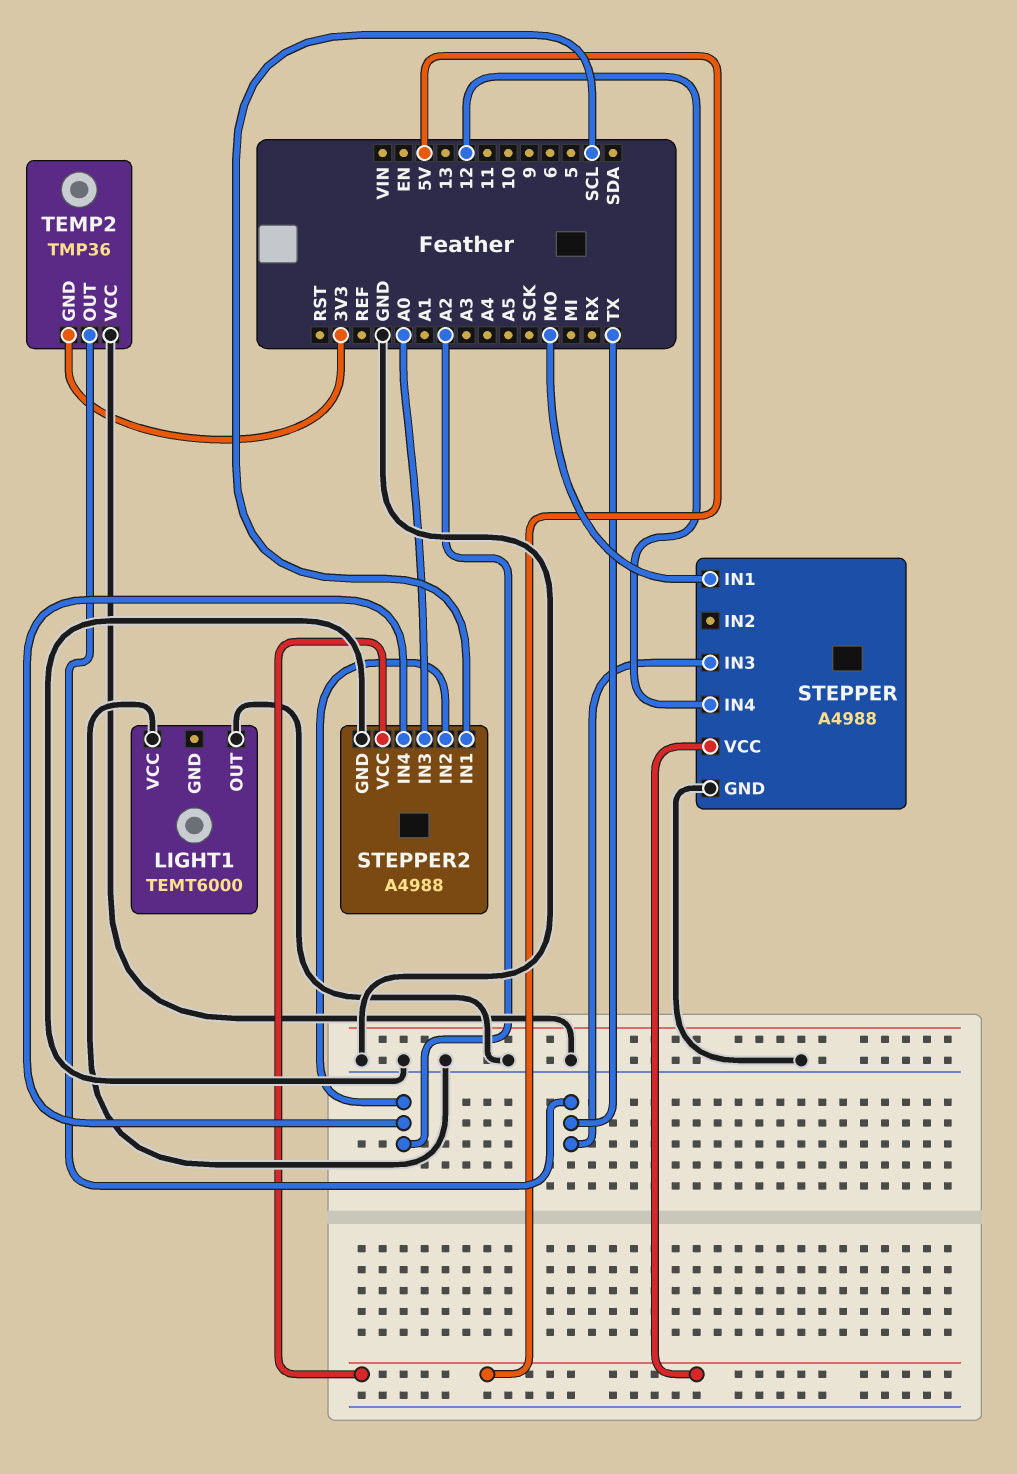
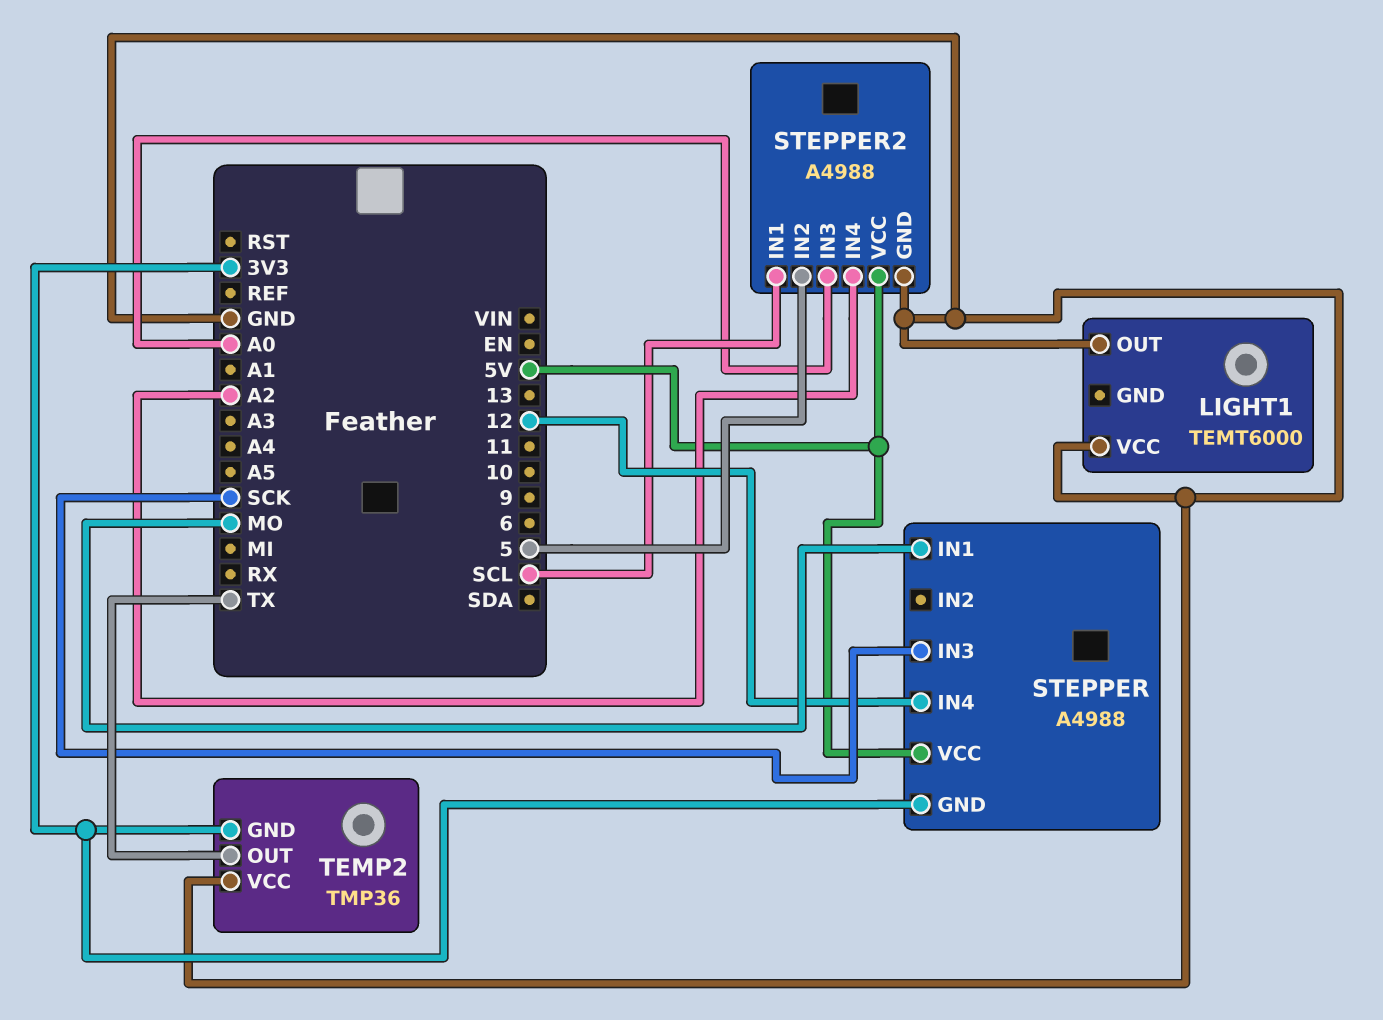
STEPPER pin GND: GND -> 3V3
STEPPER pin IN3: TX -> SCK
STEPPER2 pin IN2: A2 -> 5

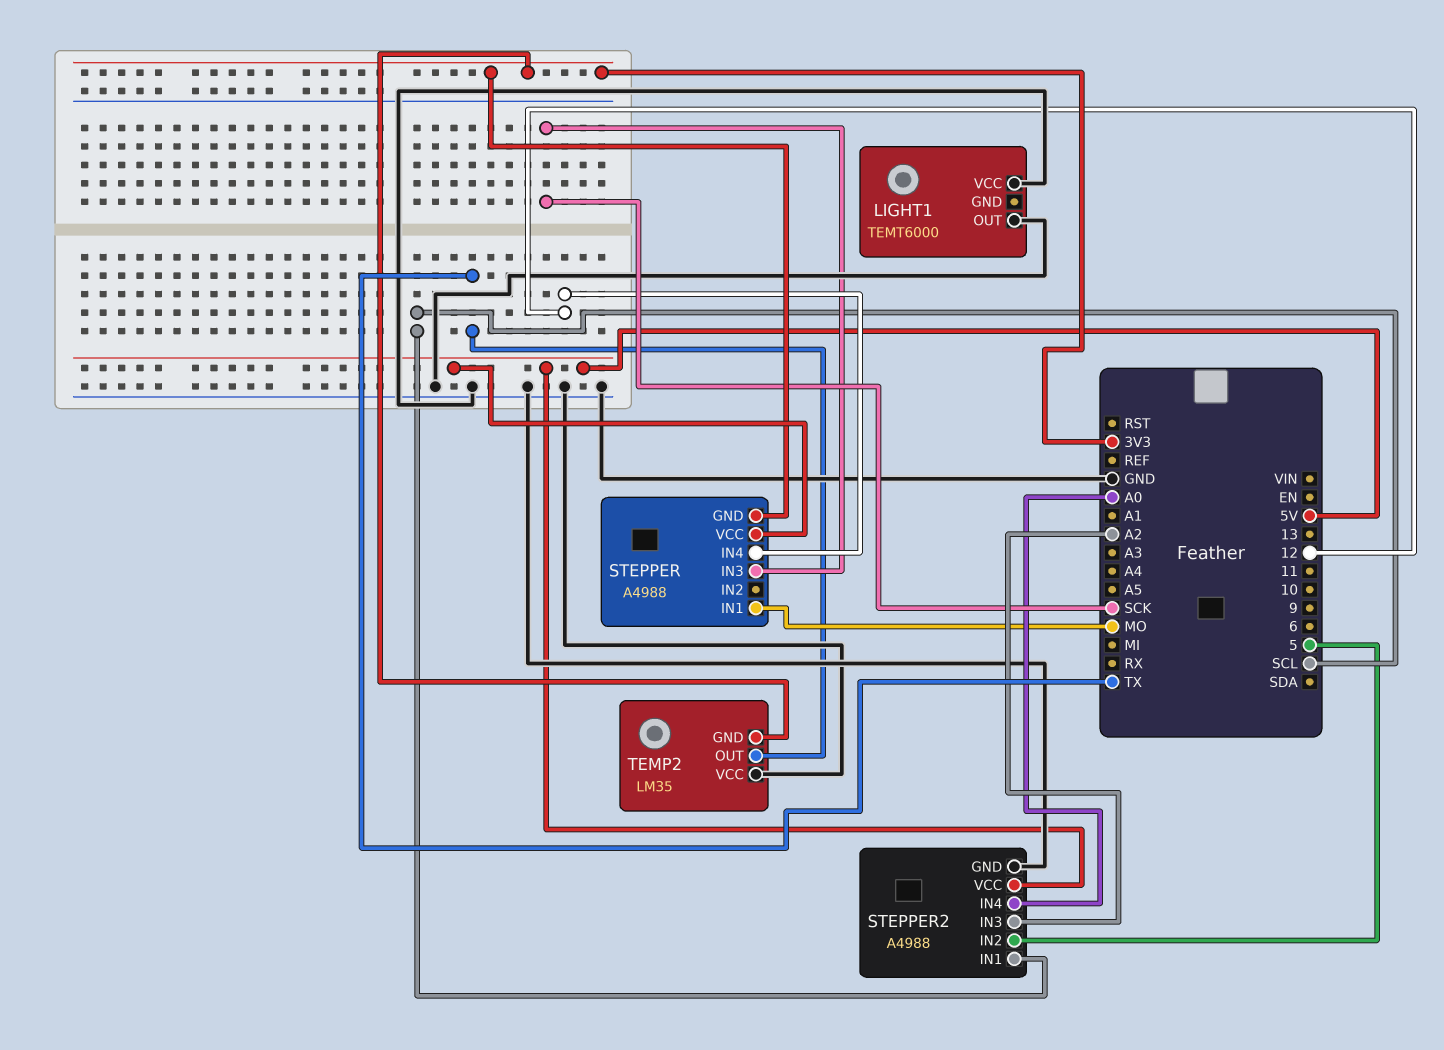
STEPPER2 pin IN3: A0 -> A2
STEPPER2 pin IN4: A2 -> A0
TEMP2: TMP36 -> LM35

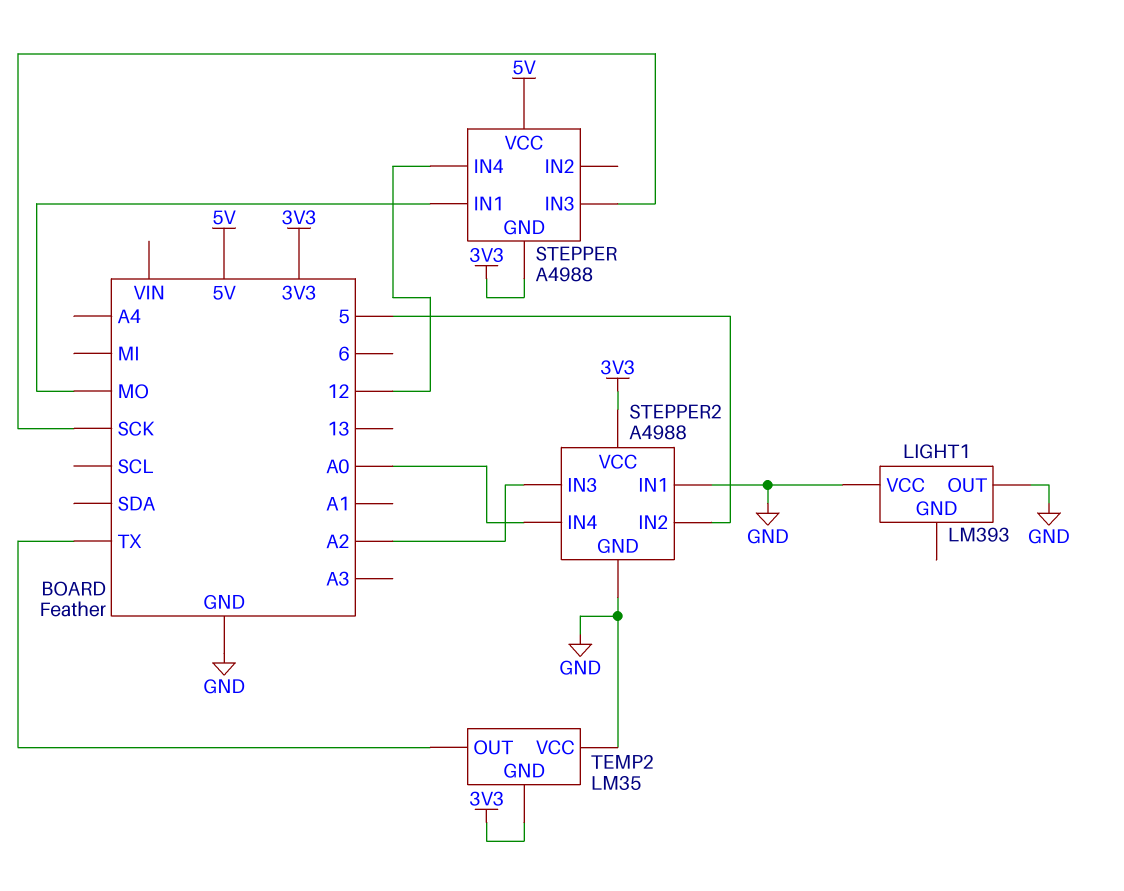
LIGHT1: TEMT6000 -> LM393
STEPPER2 pin IN1: SCL -> GND
STEPPER2 pin VCC: 5V -> 3V3

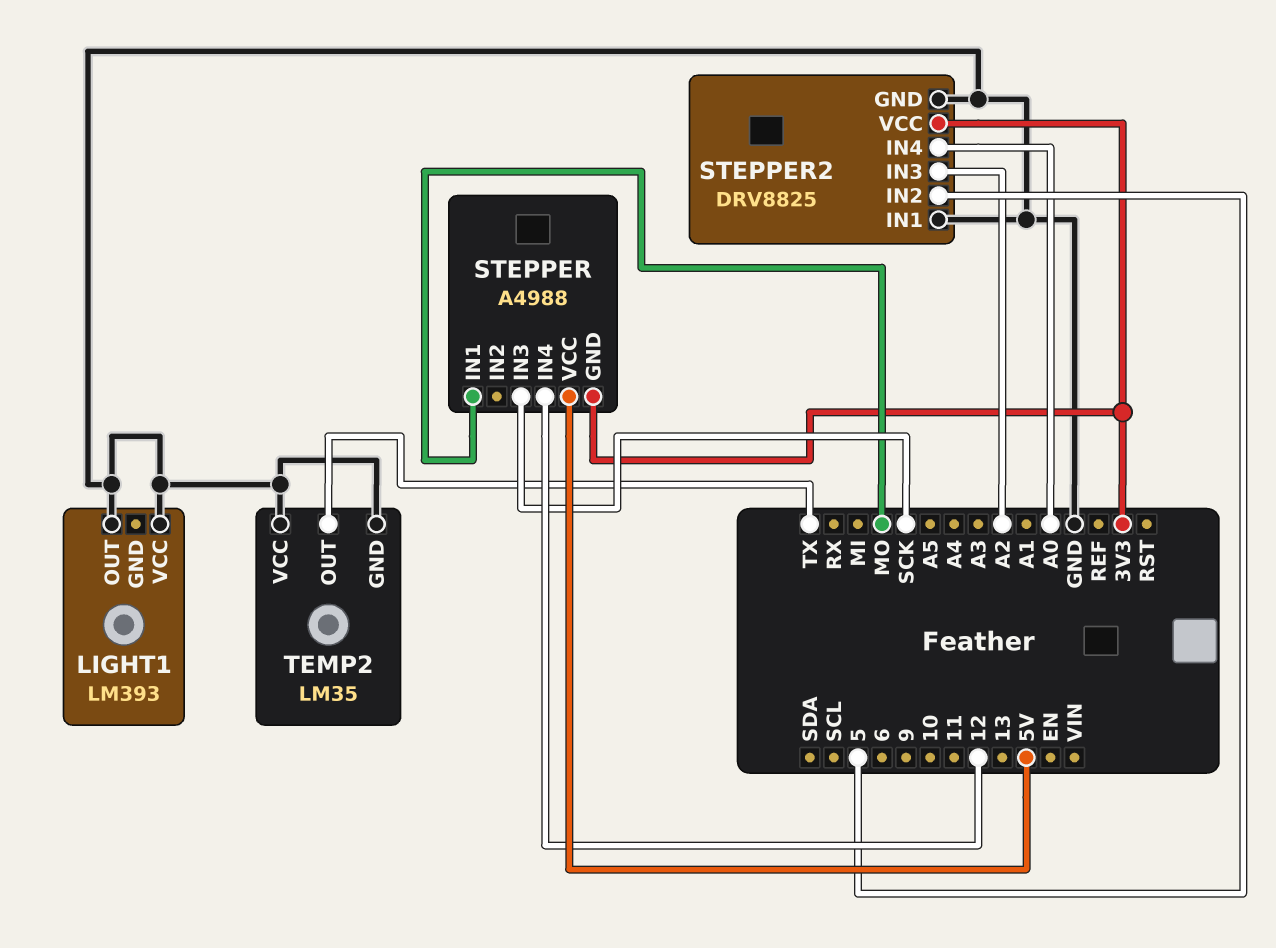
STEPPER2: A4988 -> DRV8825
TEMP2 pin GND: 3V3 -> GND

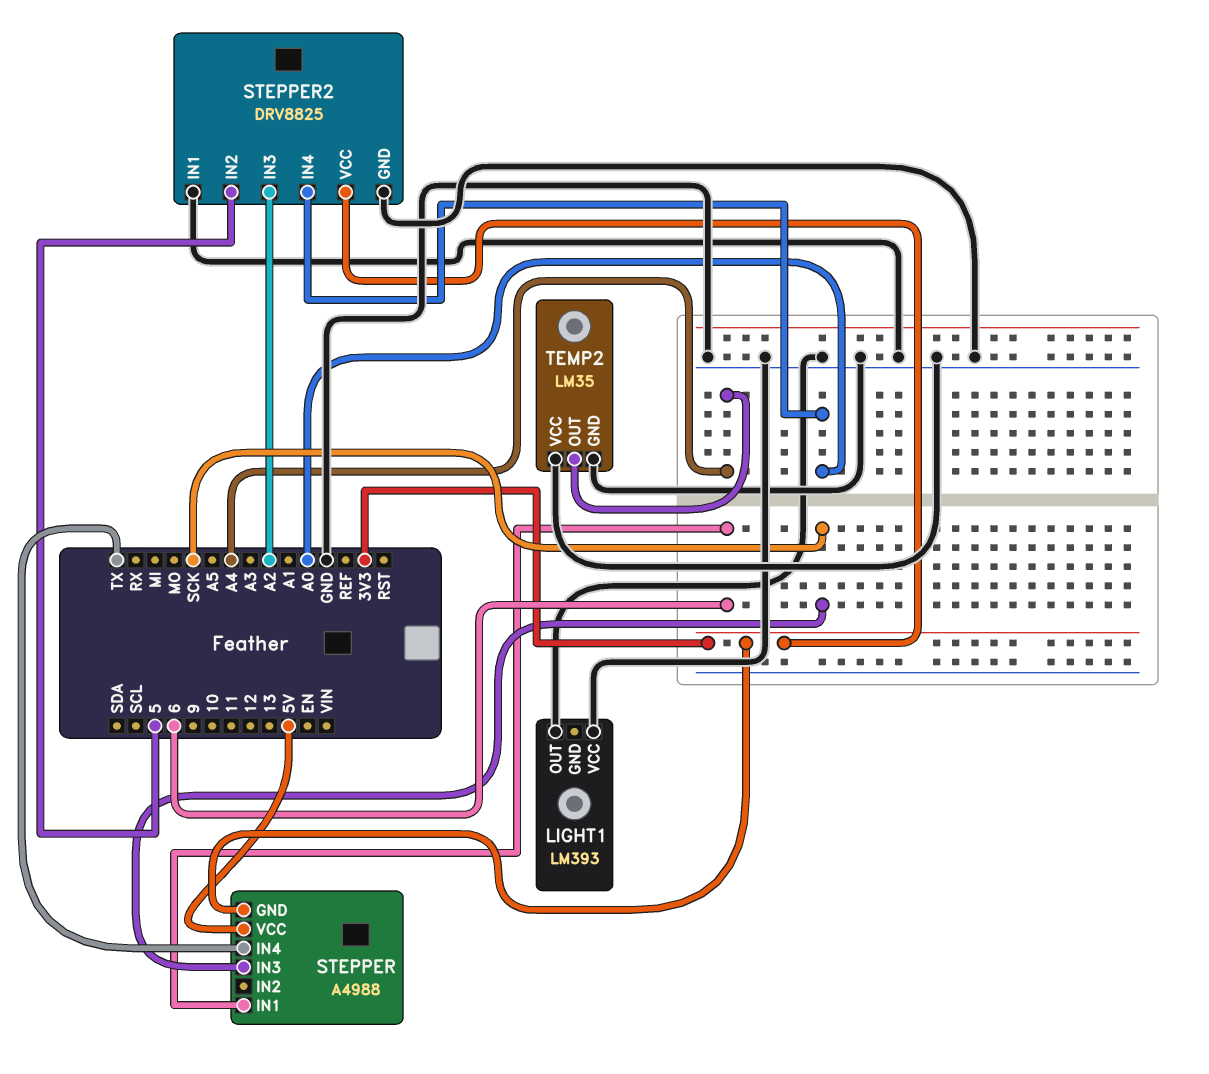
STEPPER pin IN1: MO -> 6
STEPPER pin IN4: 12 -> TX
TEMP2 pin OUT: TX -> A4

